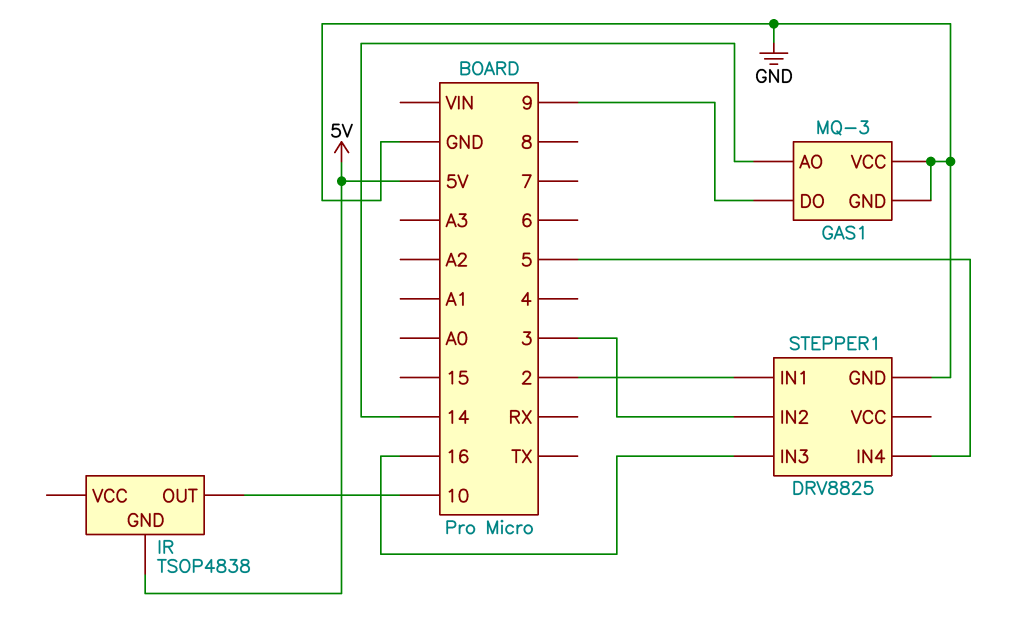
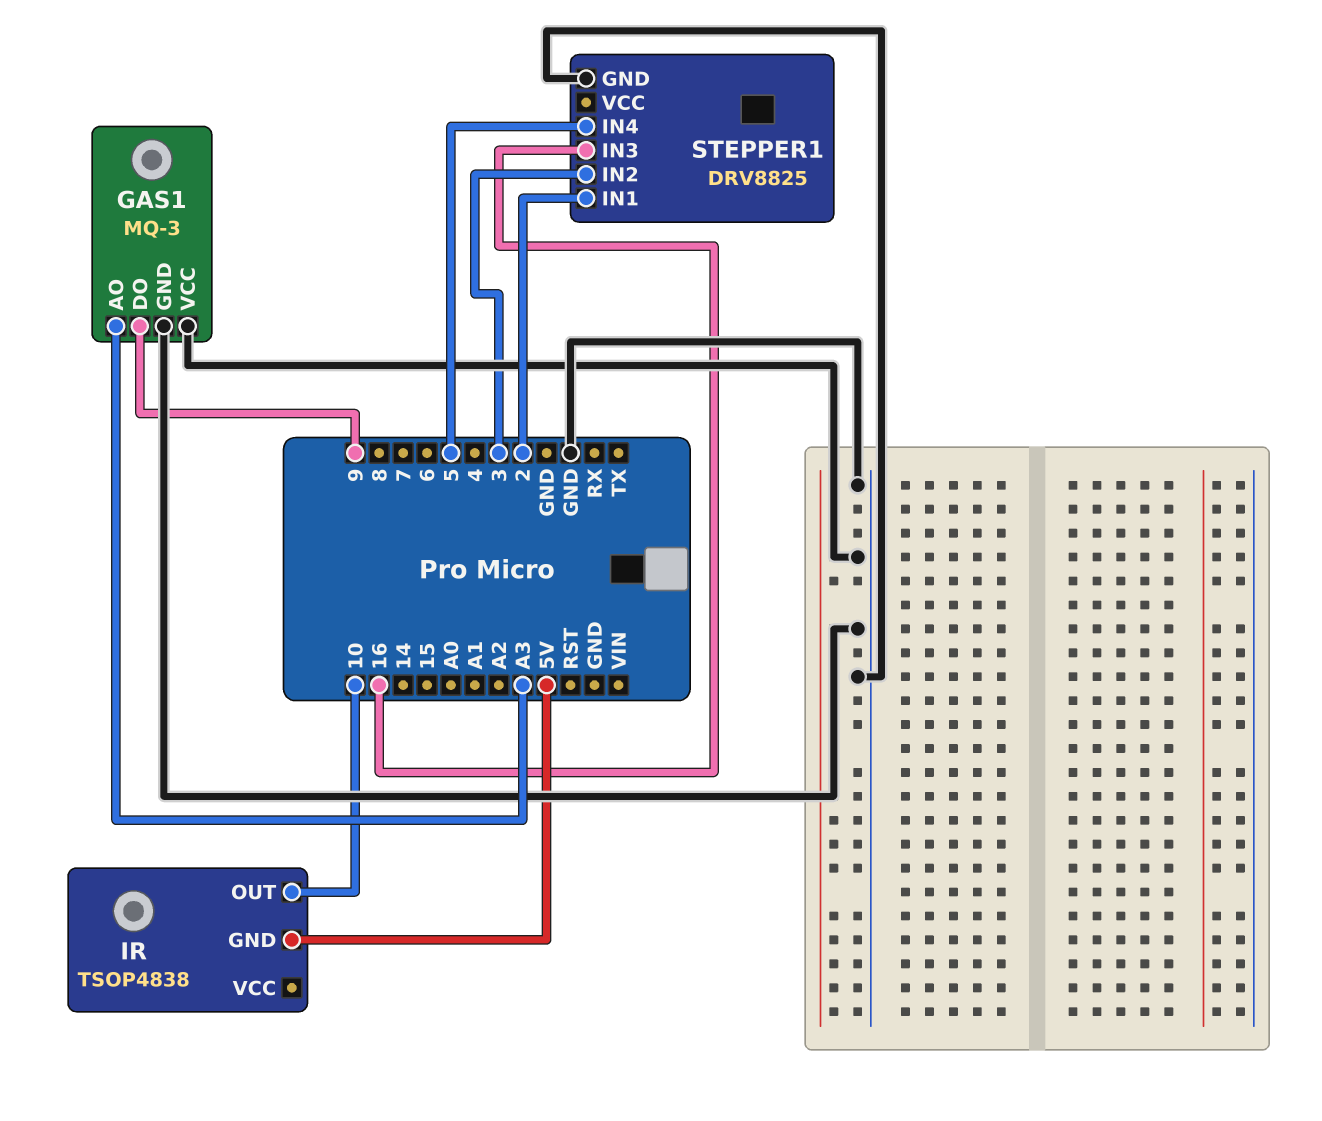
GAS1 pin AO: 14 -> A3

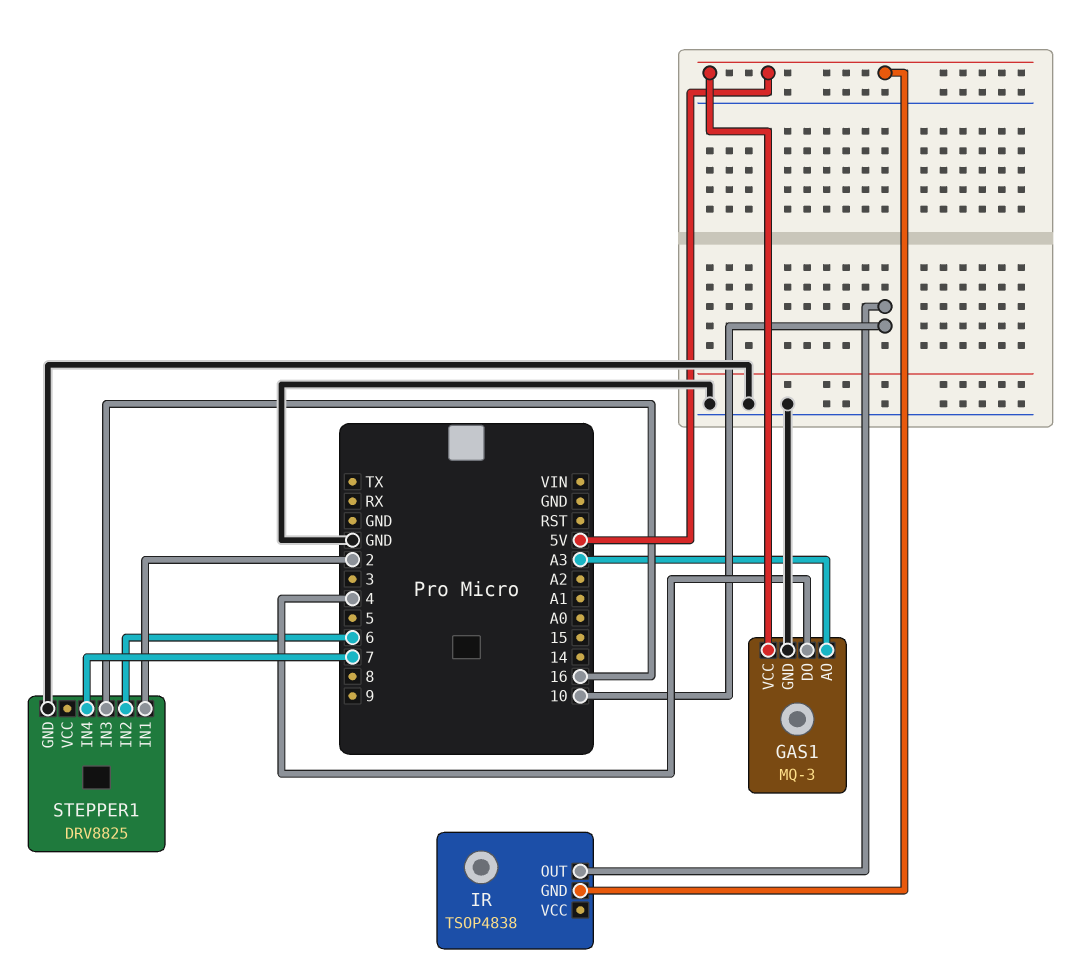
GAS1 pin DO: 9 -> 4
GAS1 pin VCC: GND -> 5V
STEPPER1 pin IN2: 3 -> 6
STEPPER1 pin IN4: 5 -> 7

